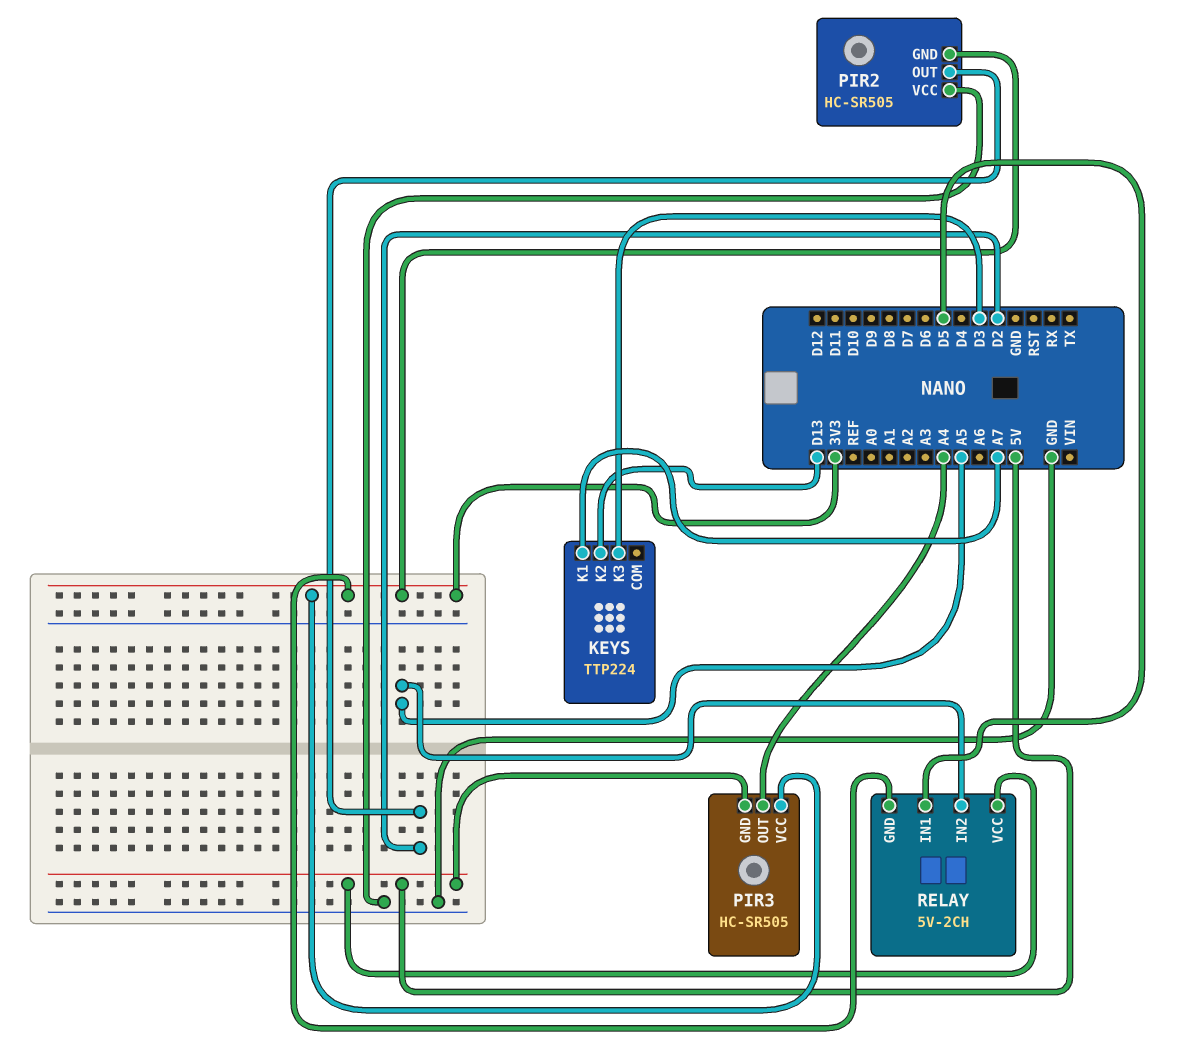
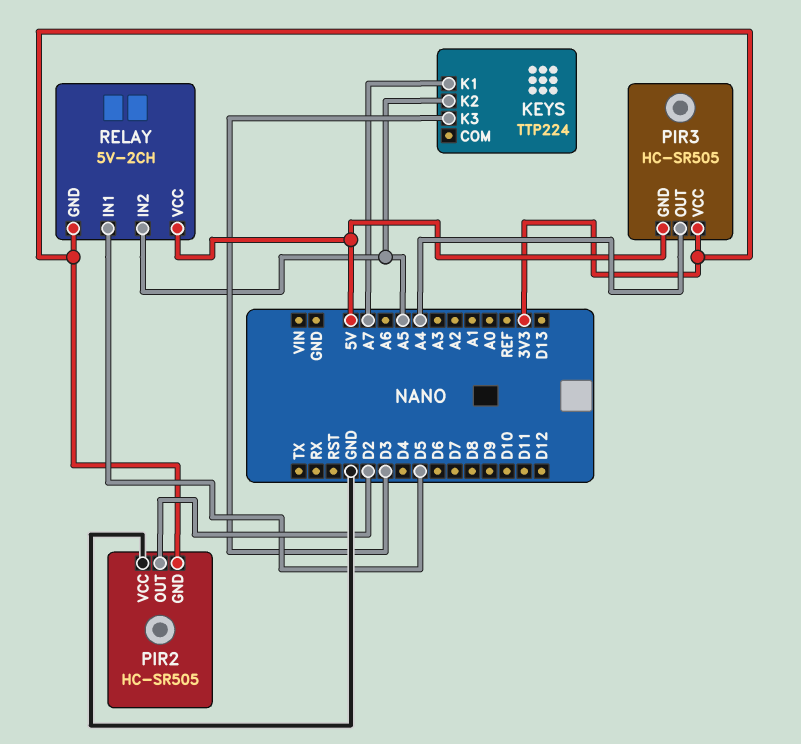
KEYS pin K2: D13 -> A5

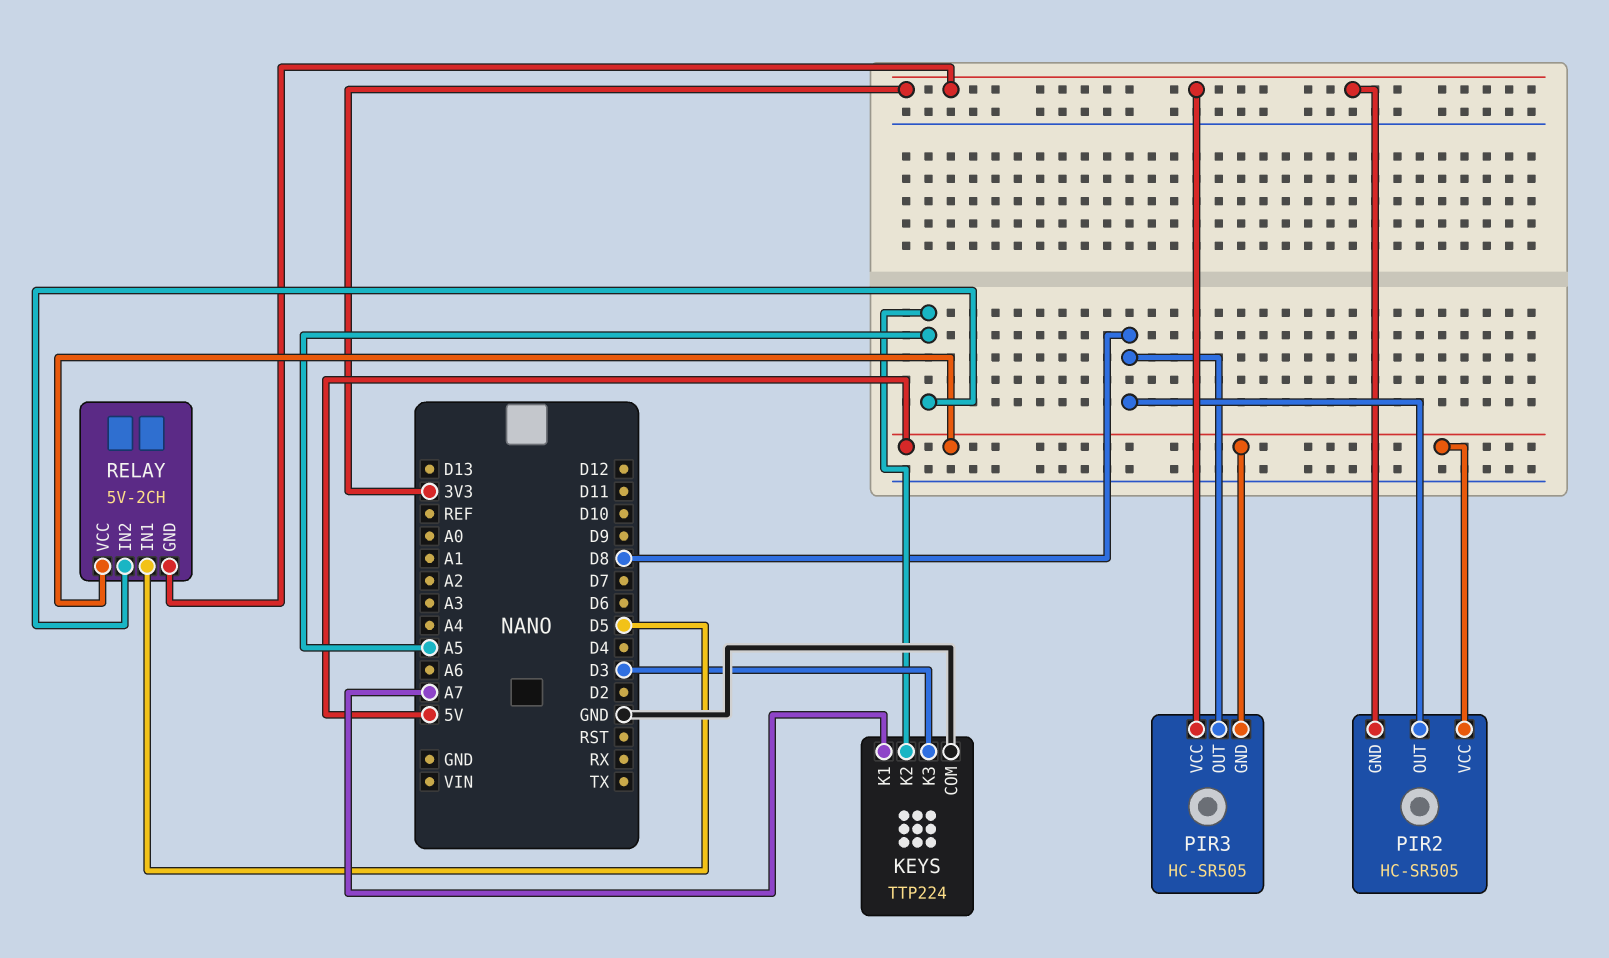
KEYS pin COM: none -> GND
PIR2 pin OUT: D2 -> D8
PIR2 pin VCC: GND -> 5V
PIR3 pin OUT: A4 -> D8

